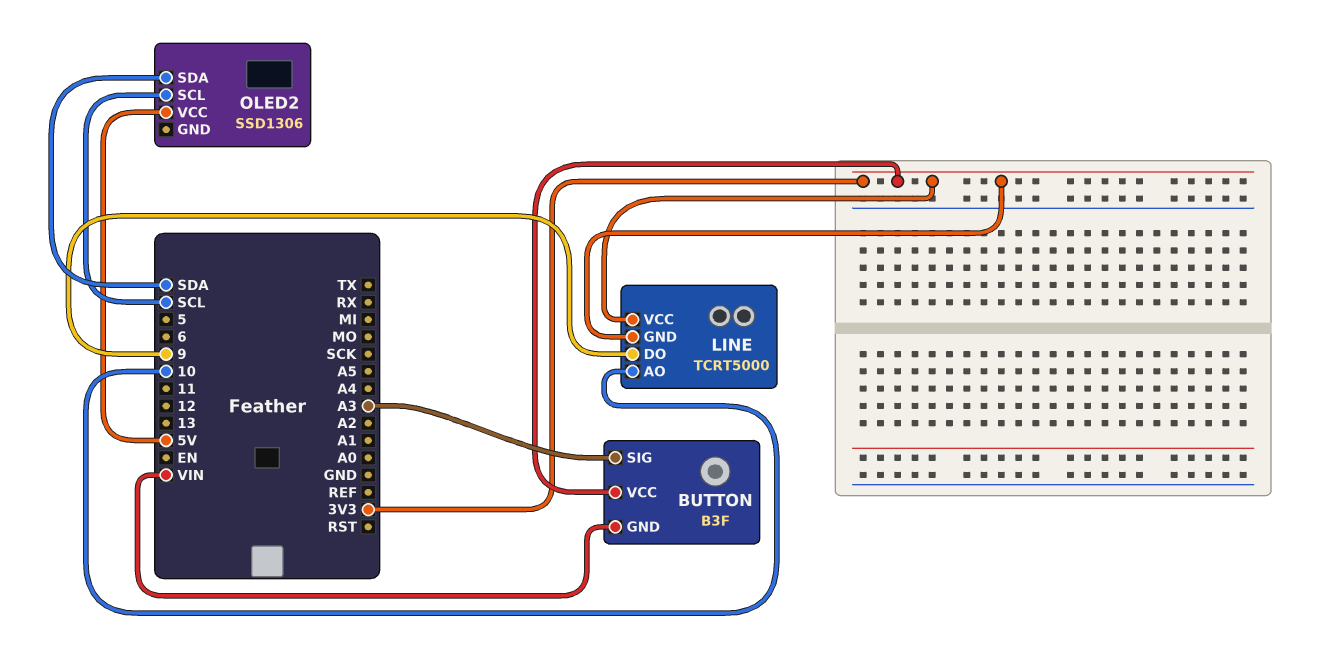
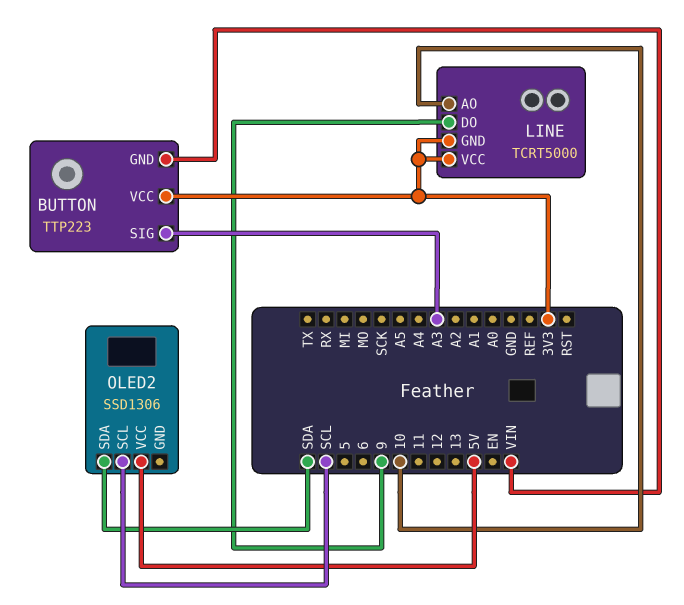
BUTTON: B3F -> TTP223

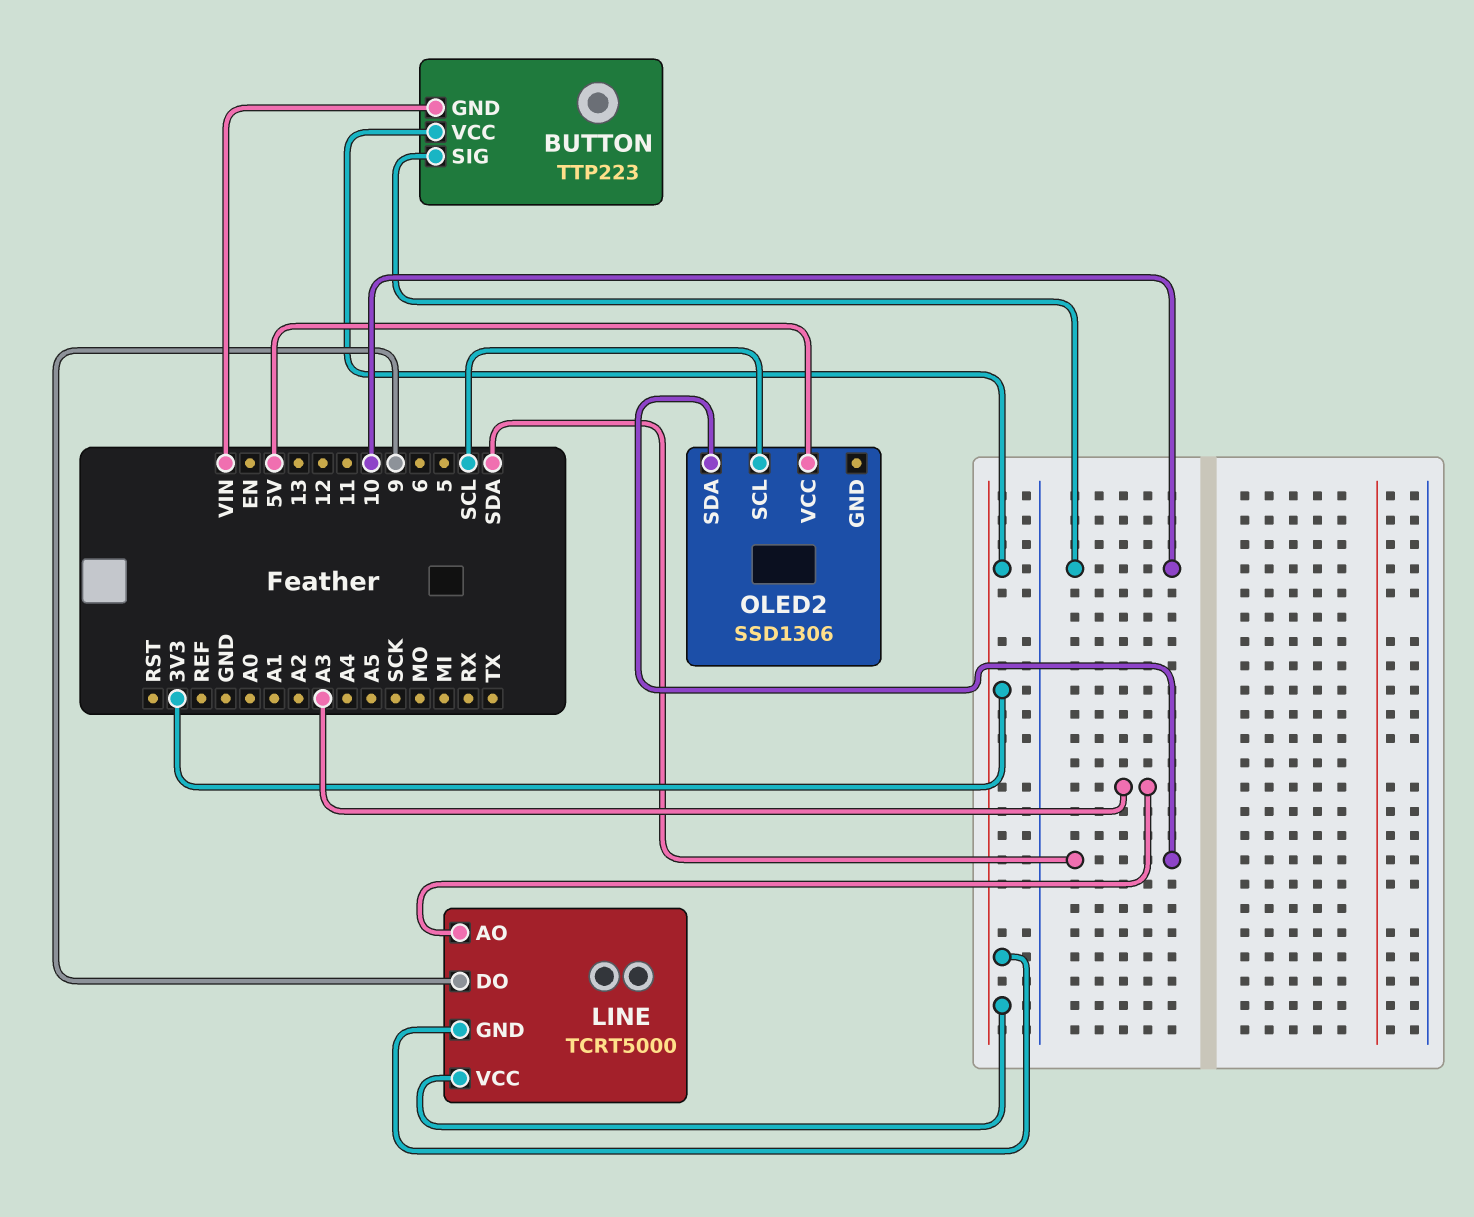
BUTTON pin SIG: A3 -> 10
LINE pin AO: 10 -> A3

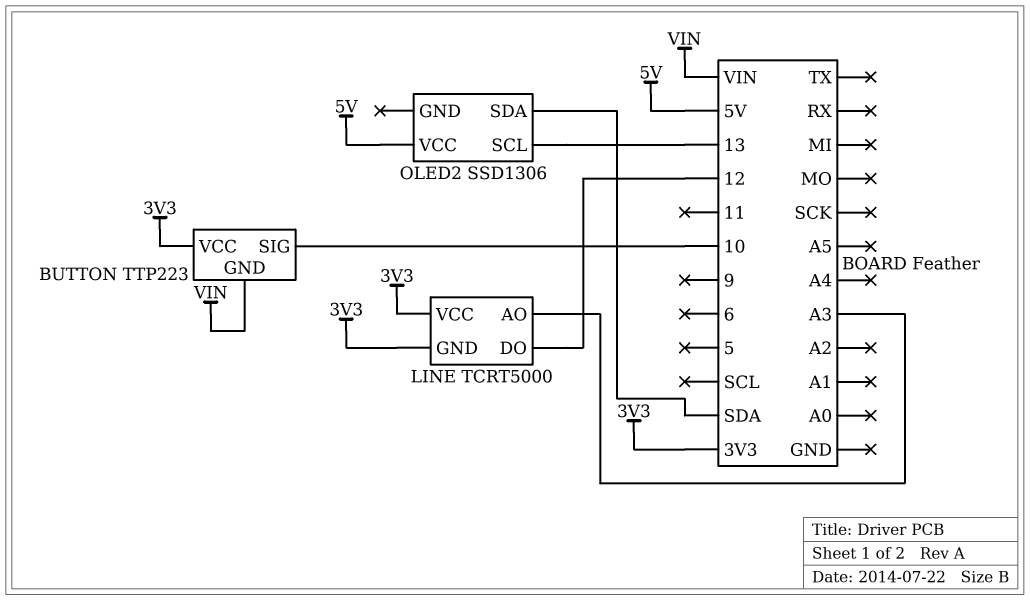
LINE pin DO: 9 -> 12
OLED2 pin SCL: SCL -> 13

